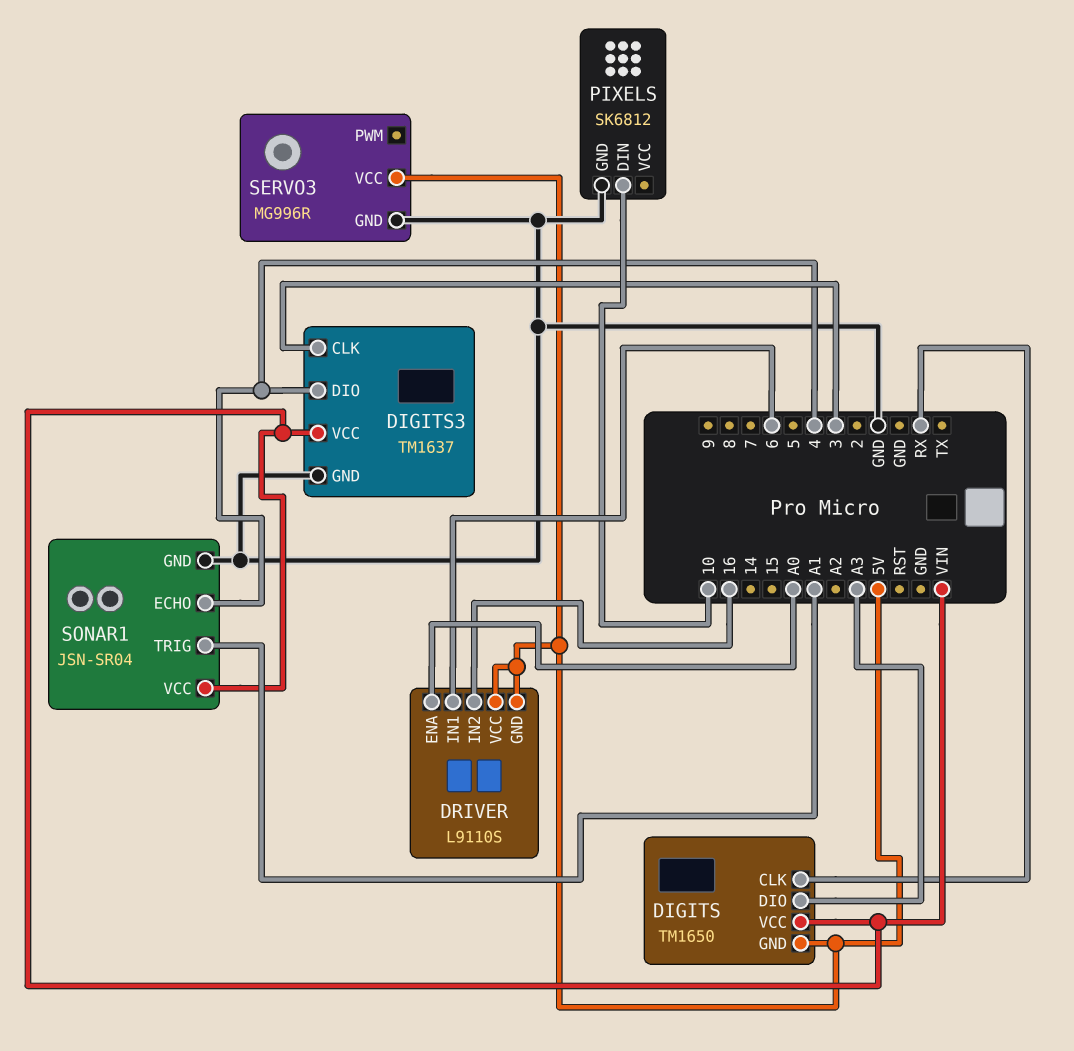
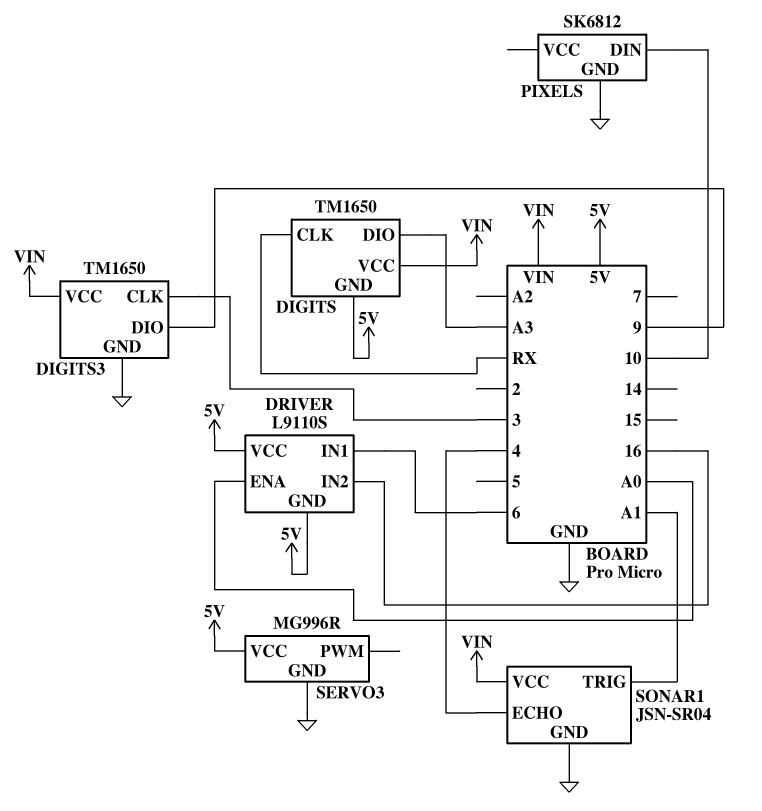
DIGITS3: TM1637 -> TM1650
DIGITS3 pin DIO: 4 -> 9

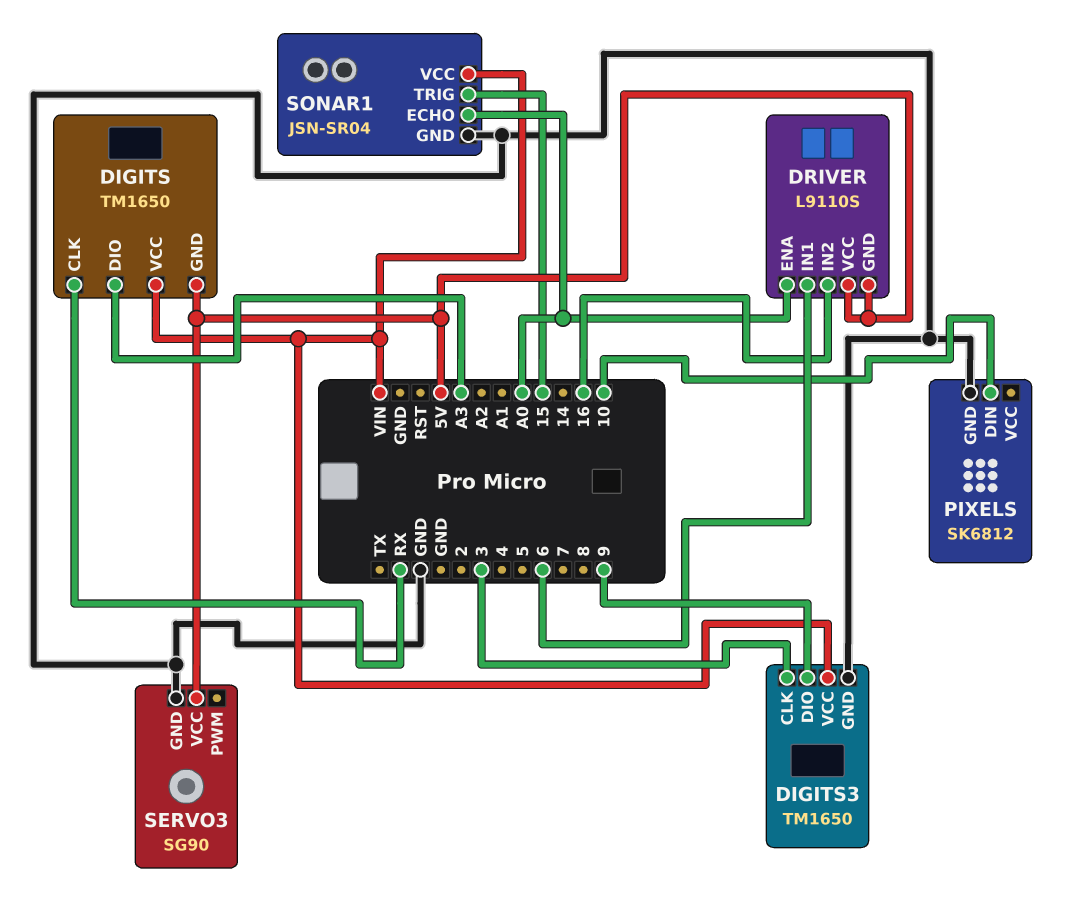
SERVO3: MG996R -> SG90
SONAR1 pin ECHO: 4 -> A0
SONAR1 pin TRIG: A1 -> 15

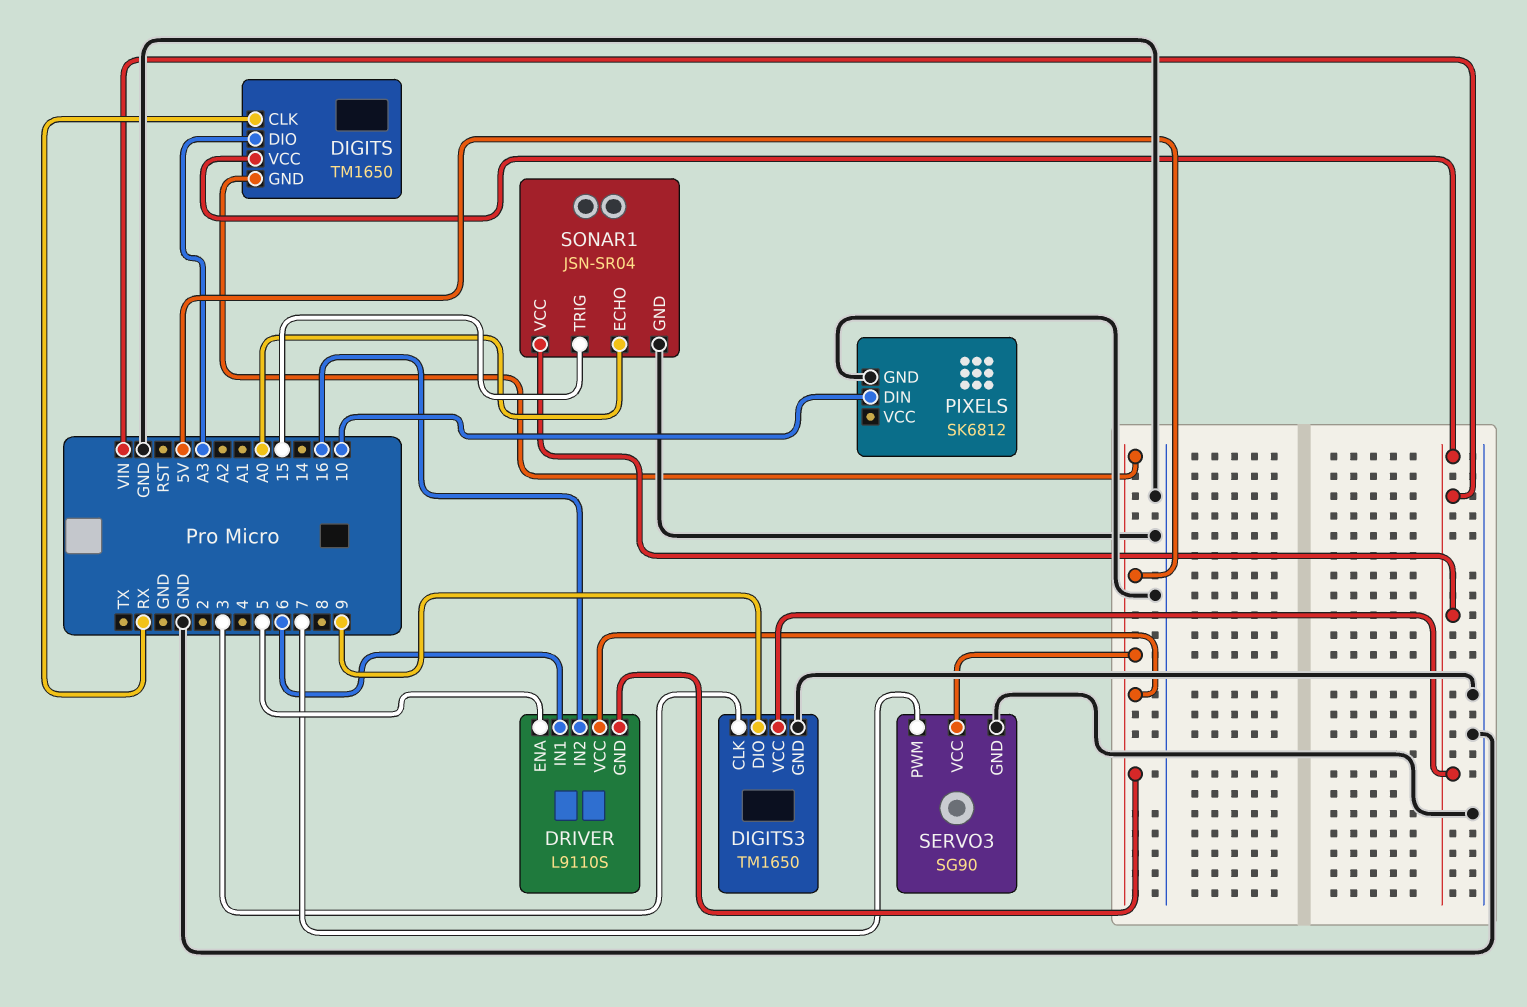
DRIVER pin ENA: A0 -> 5
SERVO3 pin PWM: none -> 7

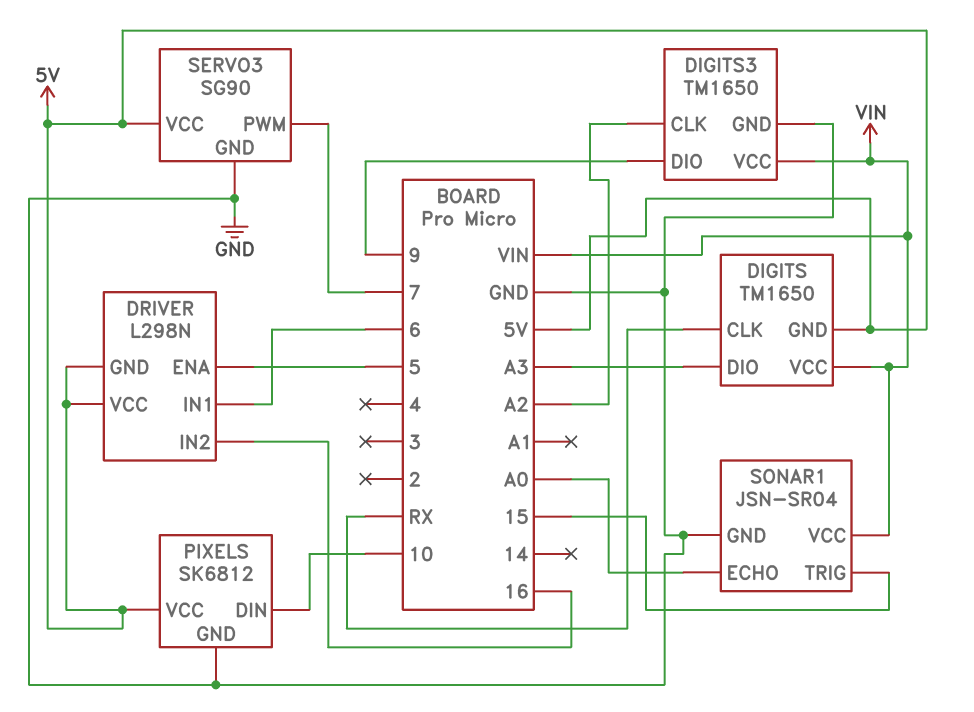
DIGITS3 pin CLK: 3 -> A2
DRIVER: L9110S -> L298N
PIXELS pin VCC: none -> 5V

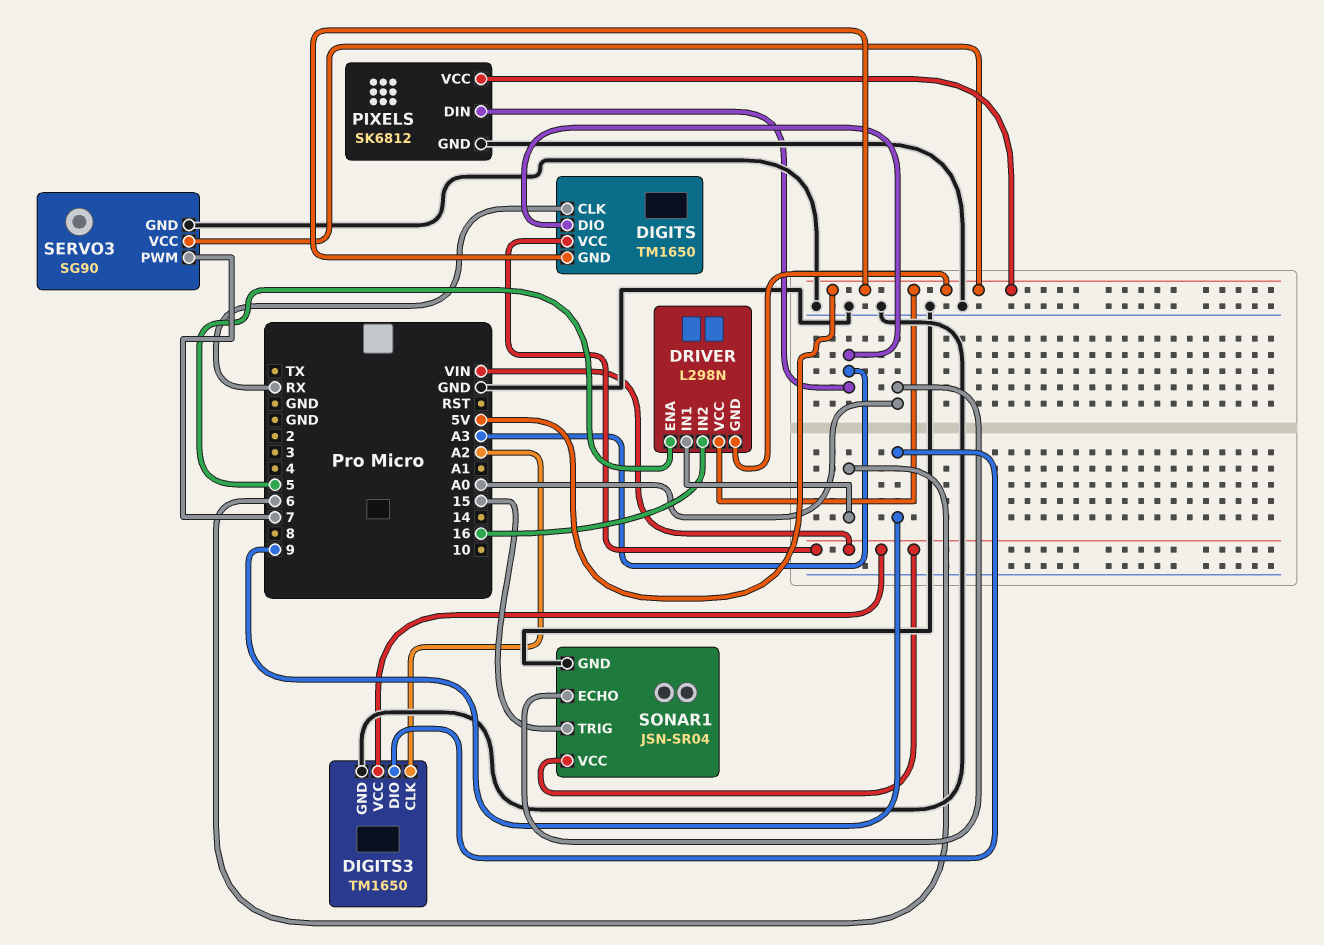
PIXELS pin DIN: 10 -> A3

